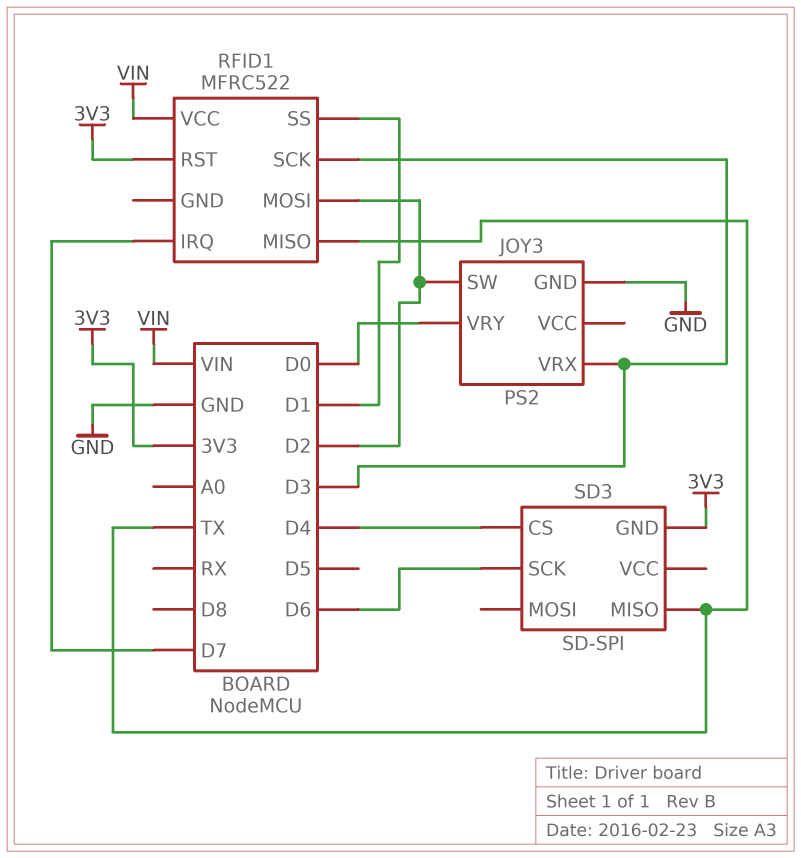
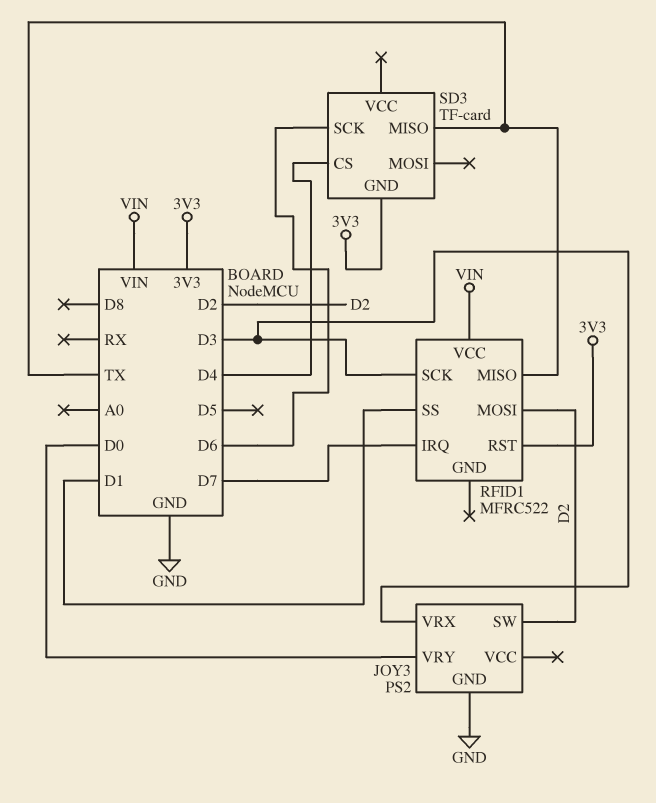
SD3: SD-SPI -> TF-card

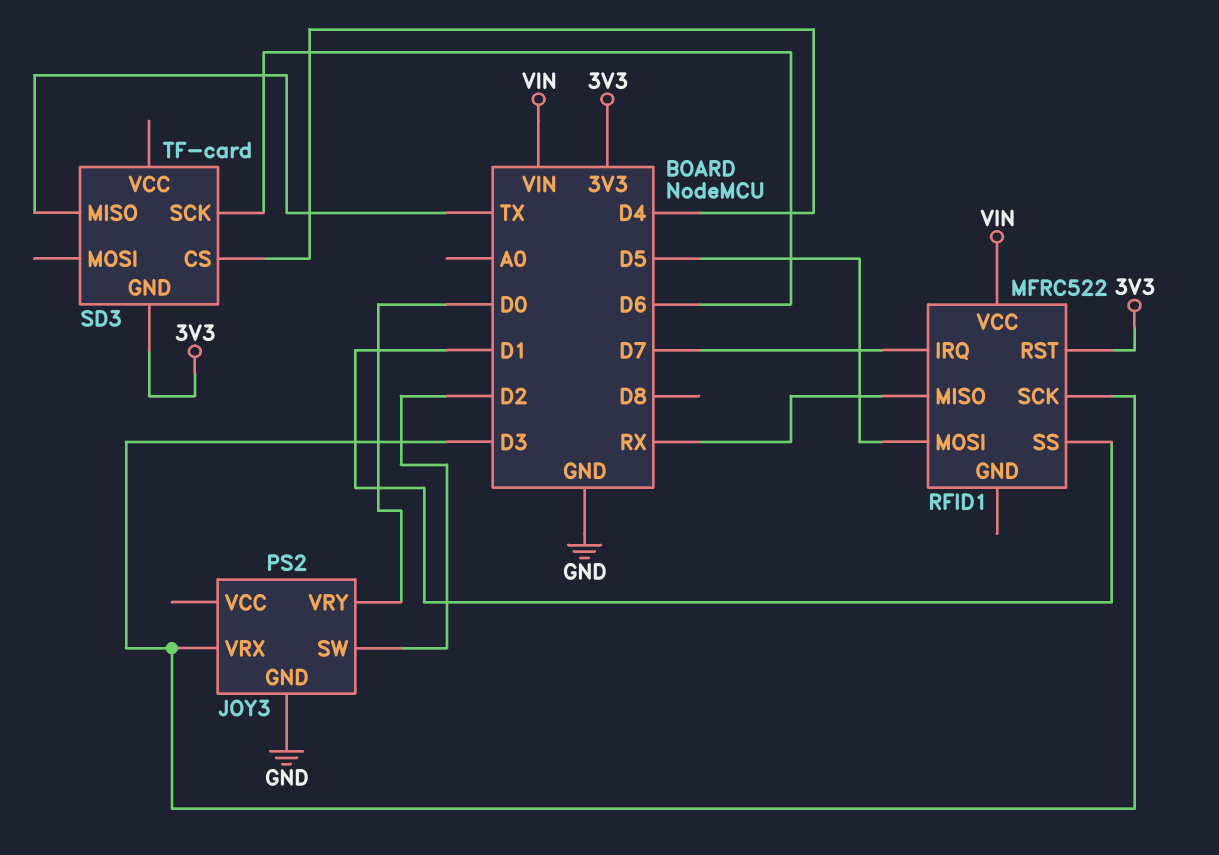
RFID1 pin MISO: TX -> RX
RFID1 pin MOSI: D2 -> D5

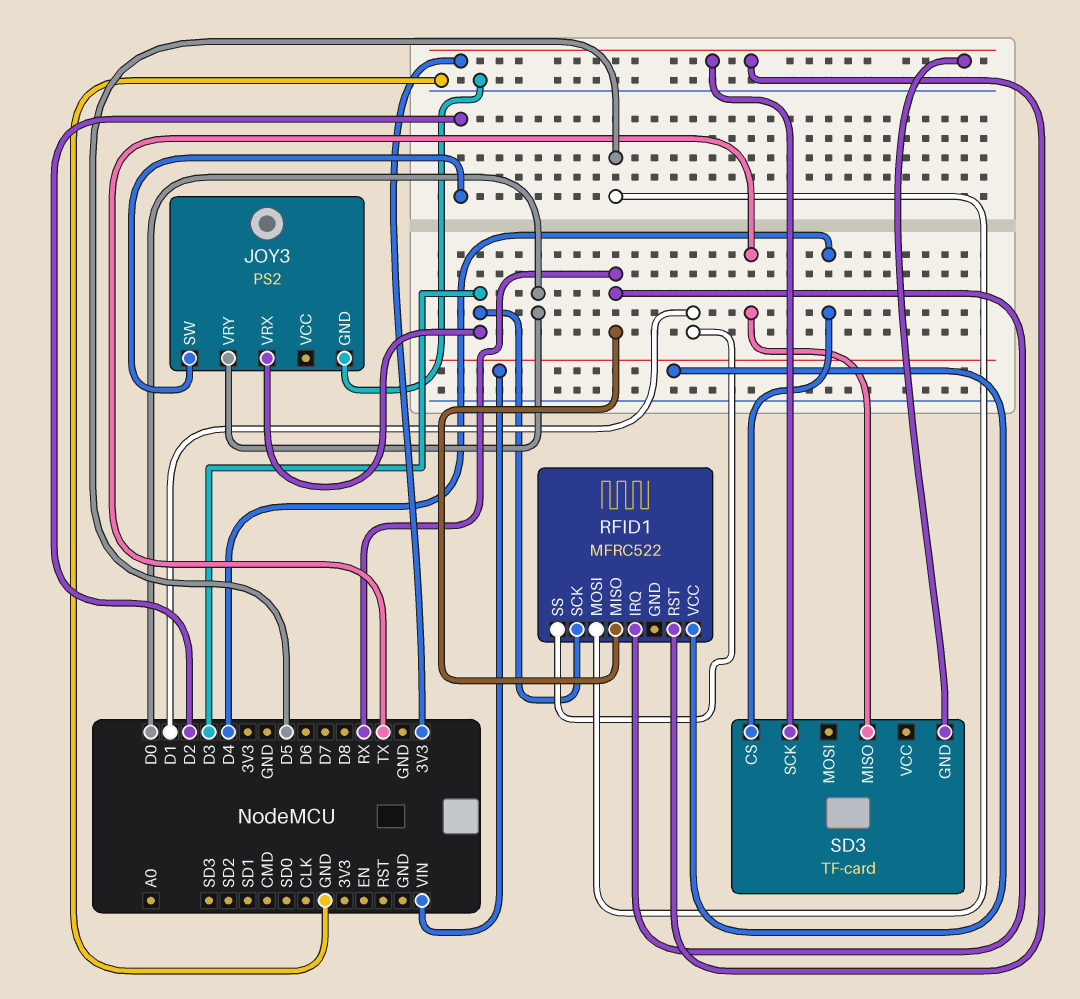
RFID1 pin IRQ: D7 -> RX
SD3 pin SCK: D6 -> 3V3

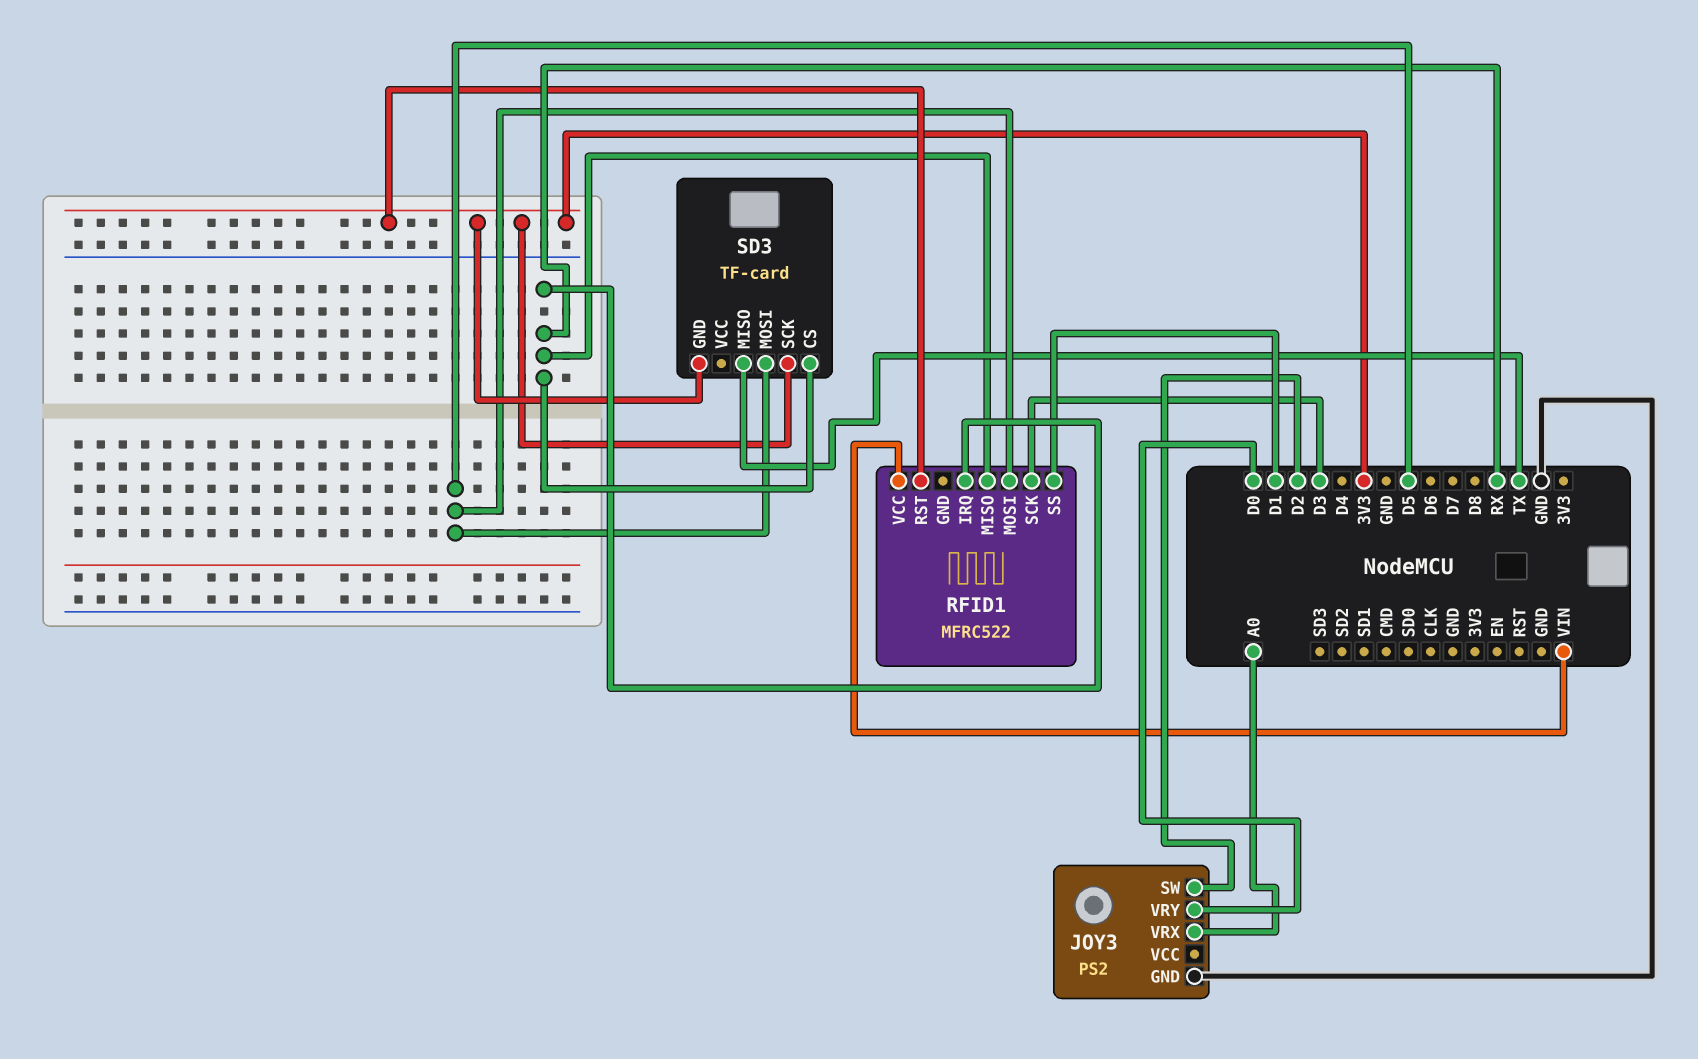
JOY3 pin VRX: D3 -> A0
SD3 pin CS: D4 -> RX
SD3 pin MOSI: none -> D5

